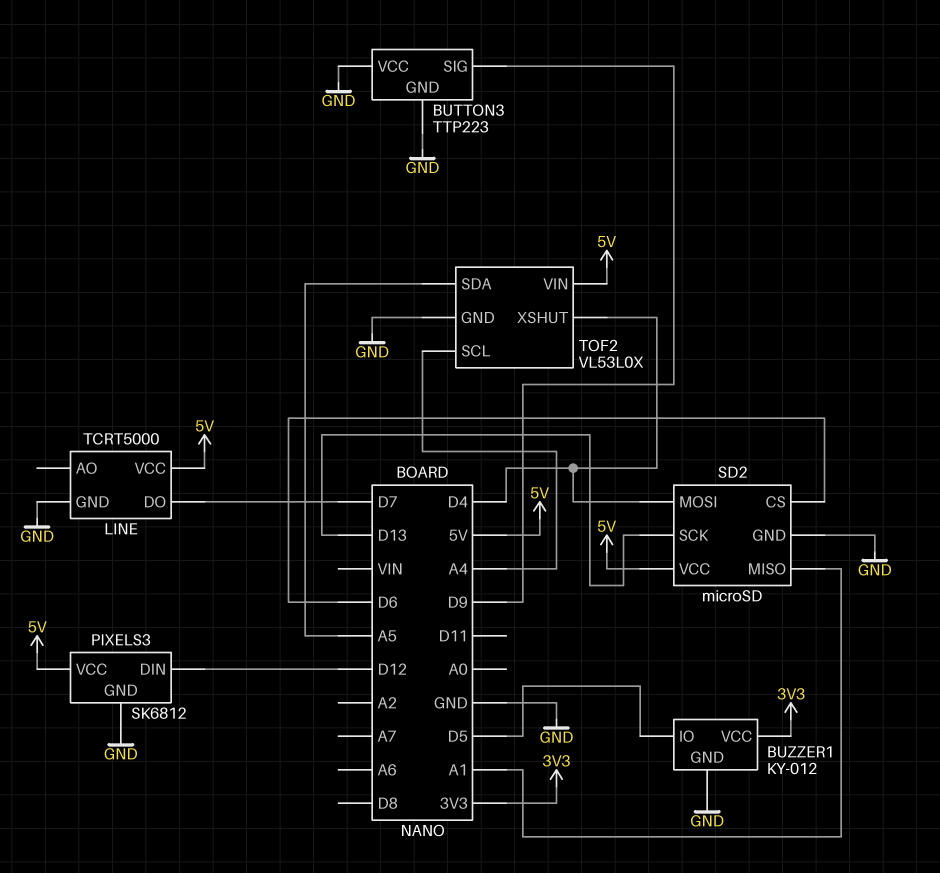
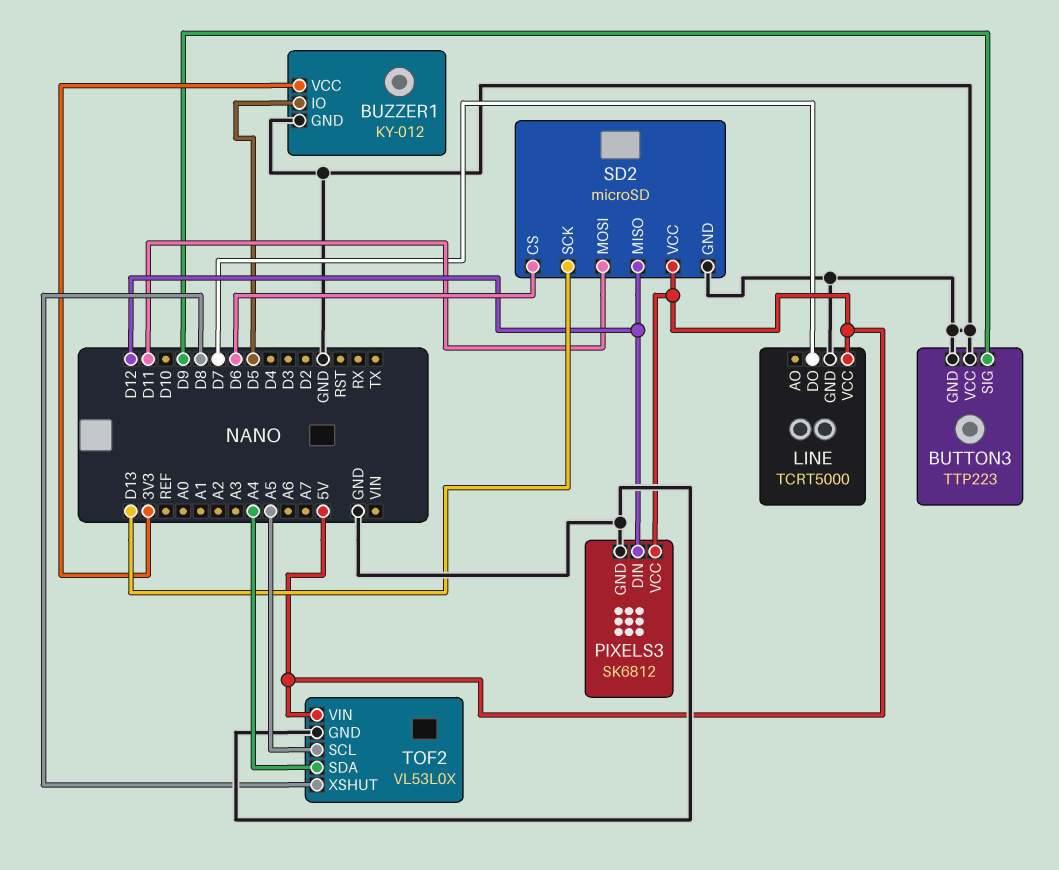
SD2 pin MISO: A1 -> D12
SD2 pin MOSI: D4 -> D11
TOF2 pin SCL: A4 -> A5
TOF2 pin SDA: A5 -> A4
TOF2 pin XSHUT: D4 -> D8

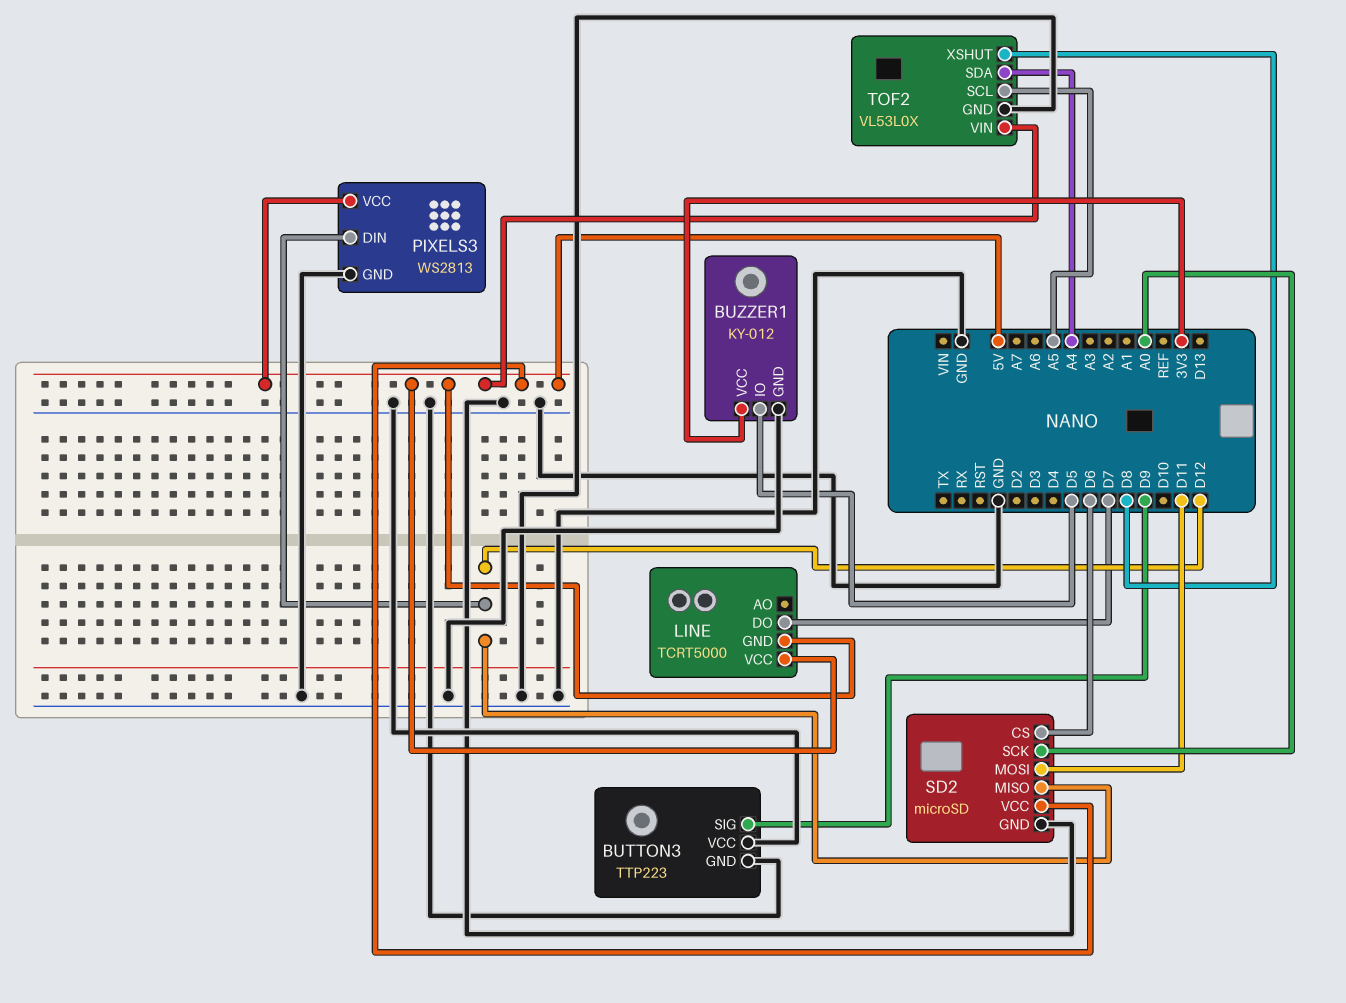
LINE pin GND: GND -> 5V
PIXELS3: SK6812 -> WS2813
SD2 pin SCK: D13 -> A0

